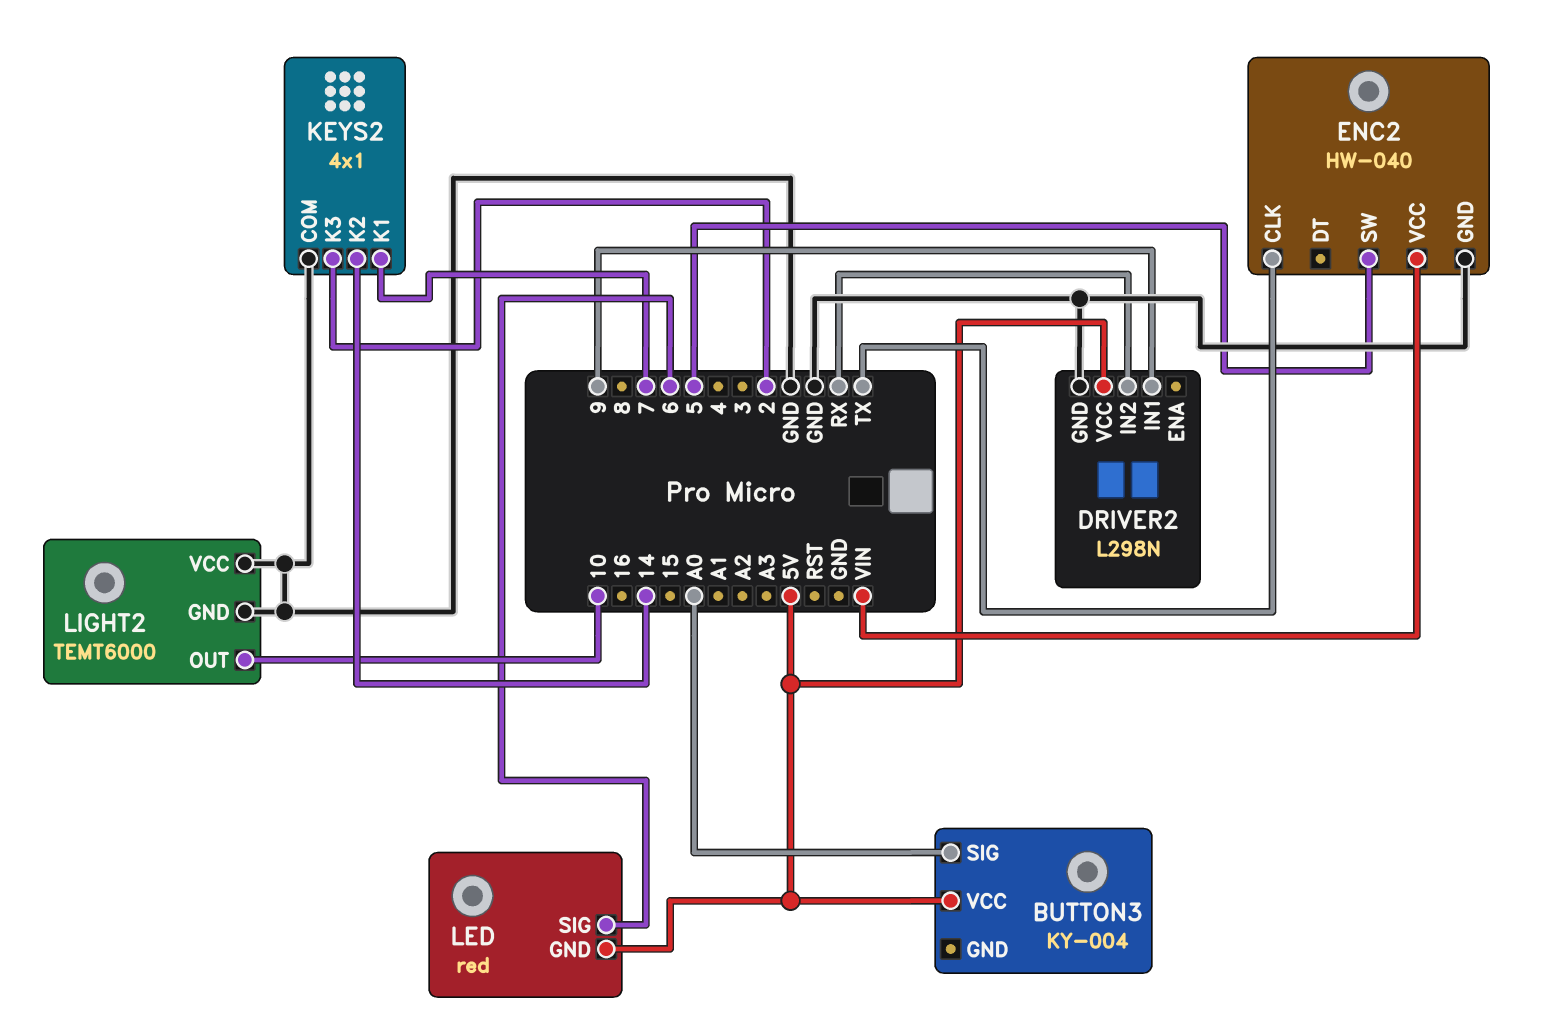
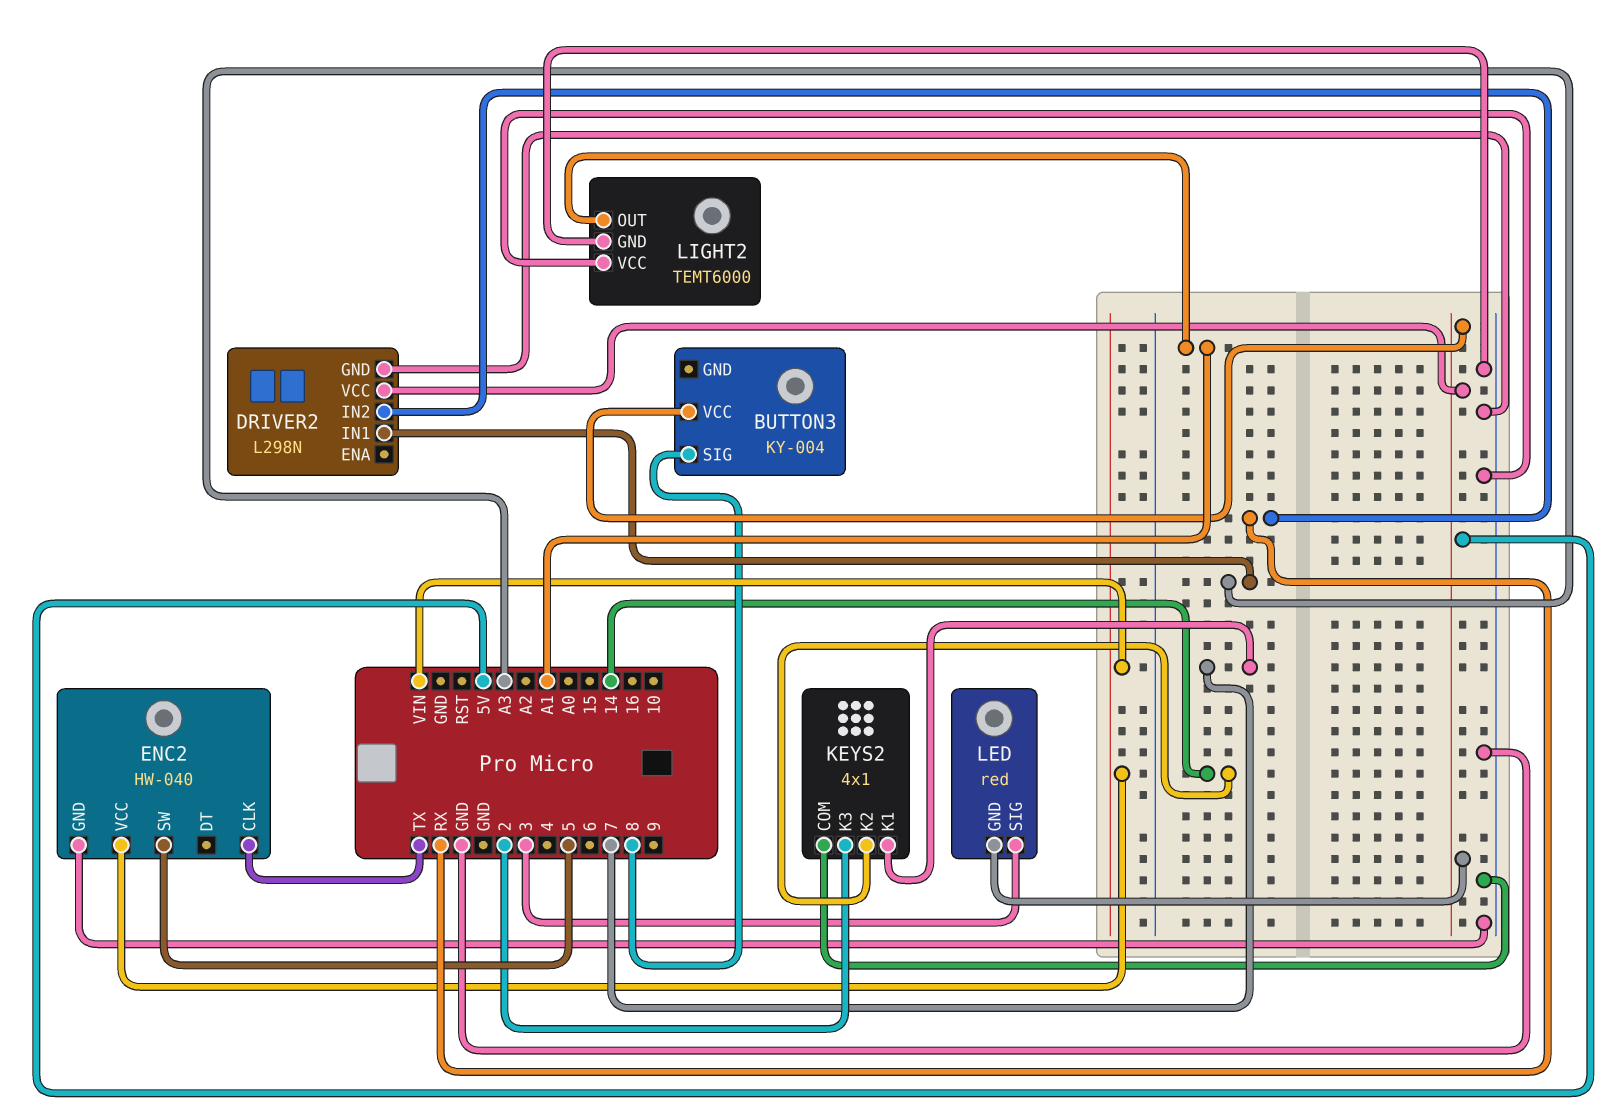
BUTTON3 pin SIG: A0 -> 8
DRIVER2 pin IN1: 9 -> A3
LED pin SIG: 6 -> 3
LIGHT2 pin OUT: 10 -> A1

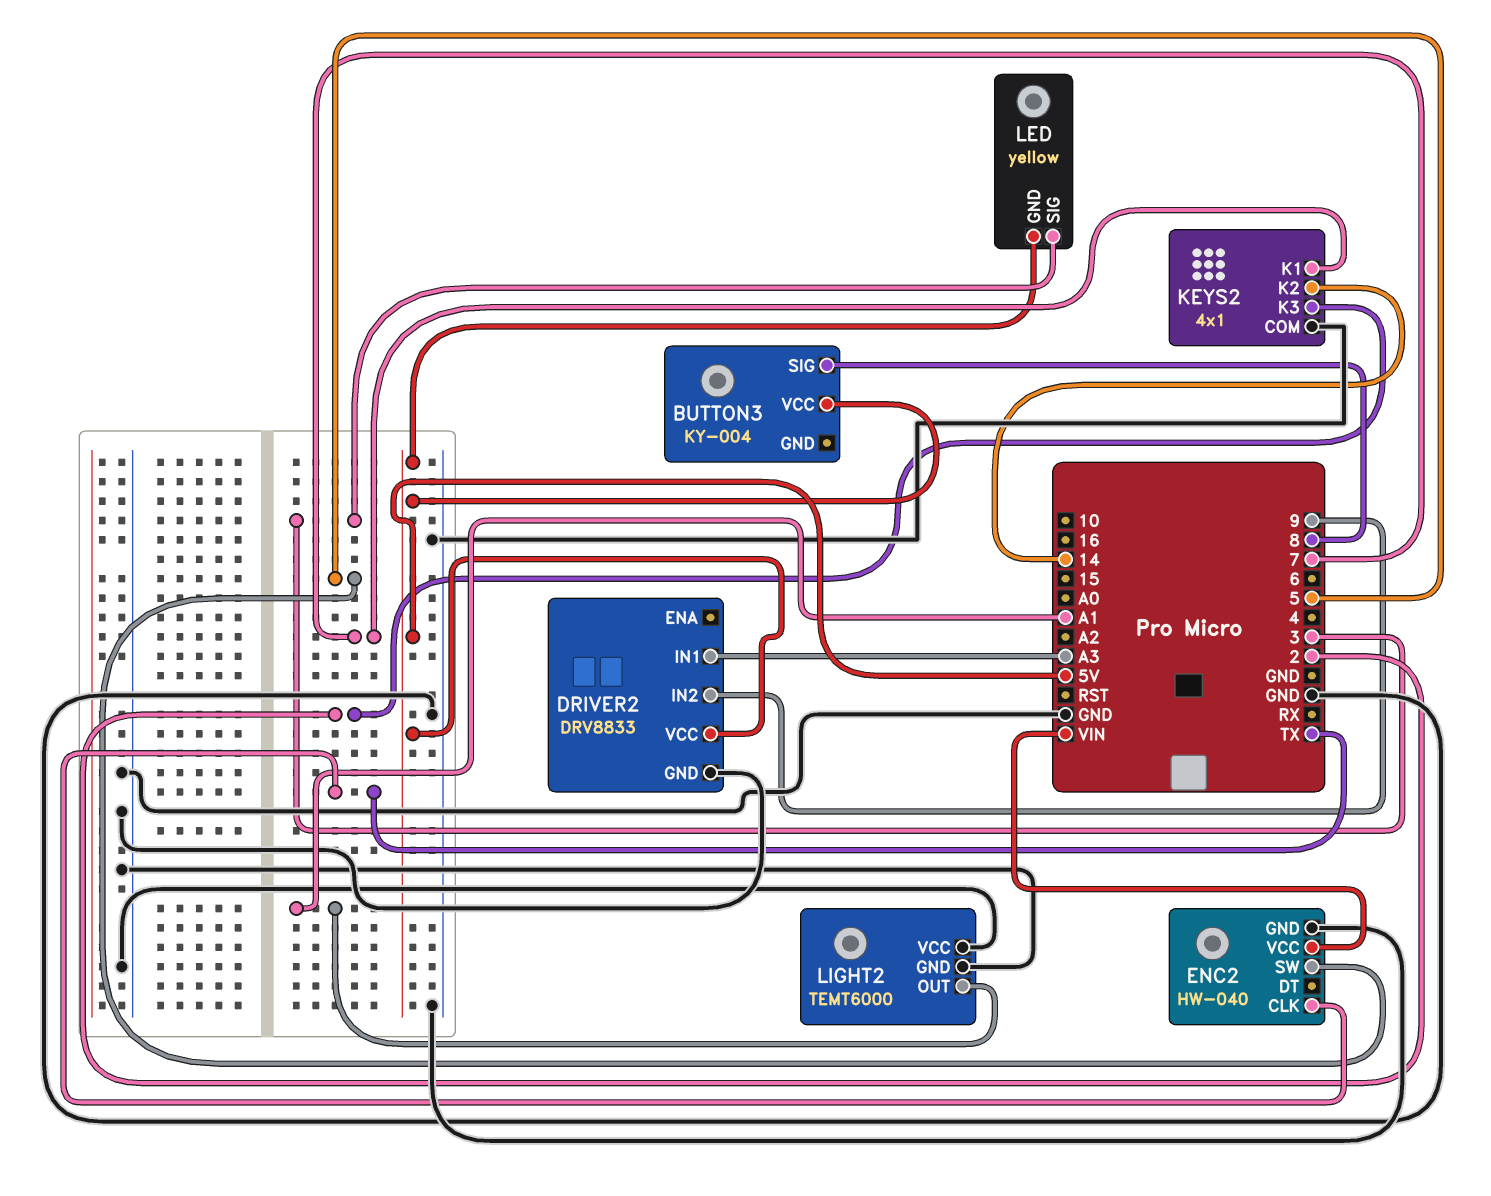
DRIVER2: L298N -> DRV8833
DRIVER2 pin IN2: RX -> 9
LED: red -> yellow

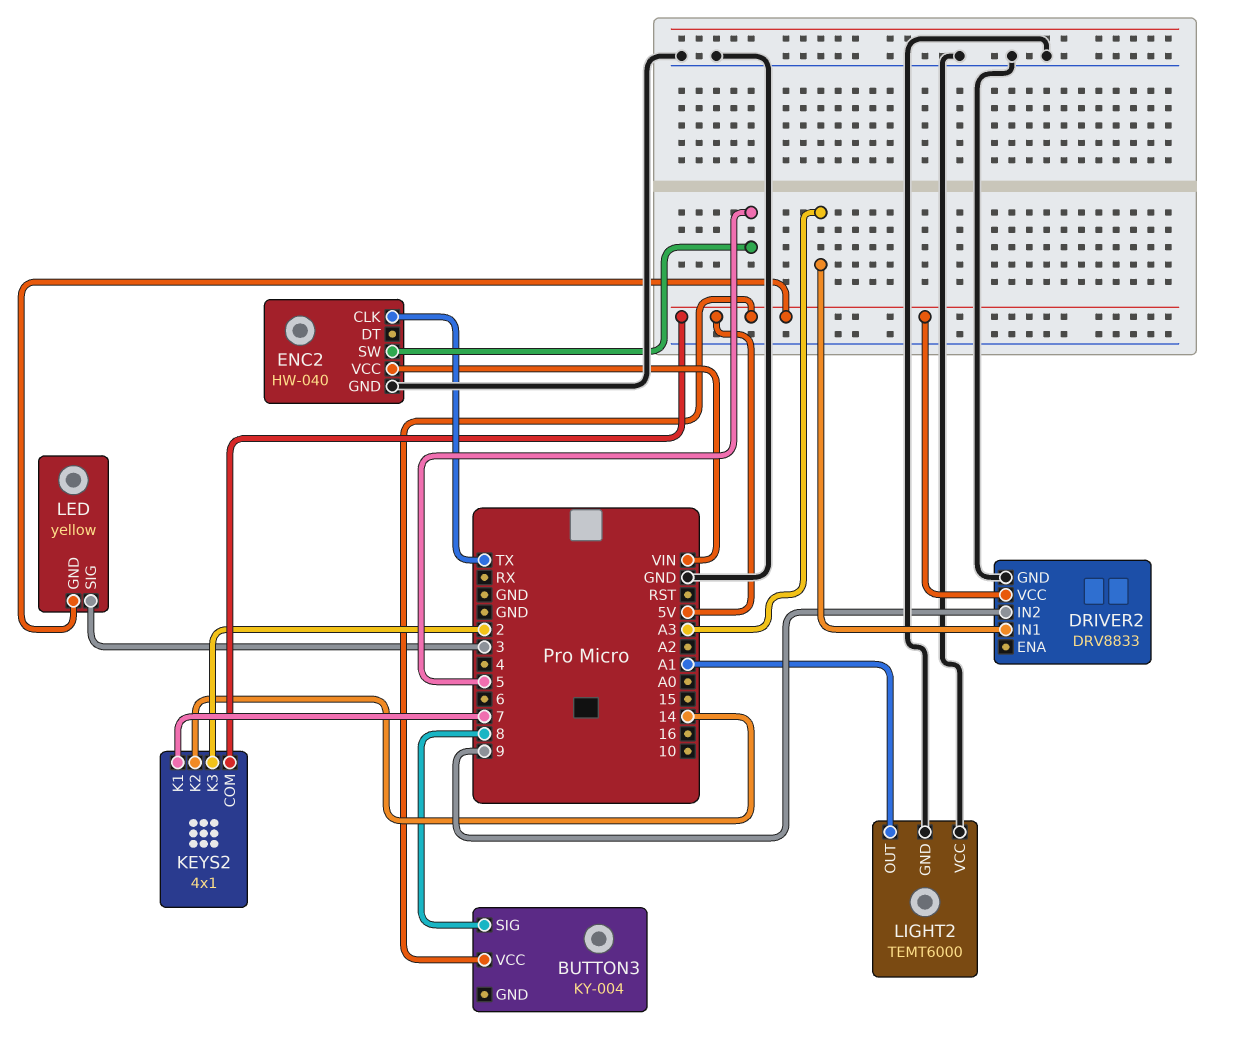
KEYS2 pin COM: GND -> 5V

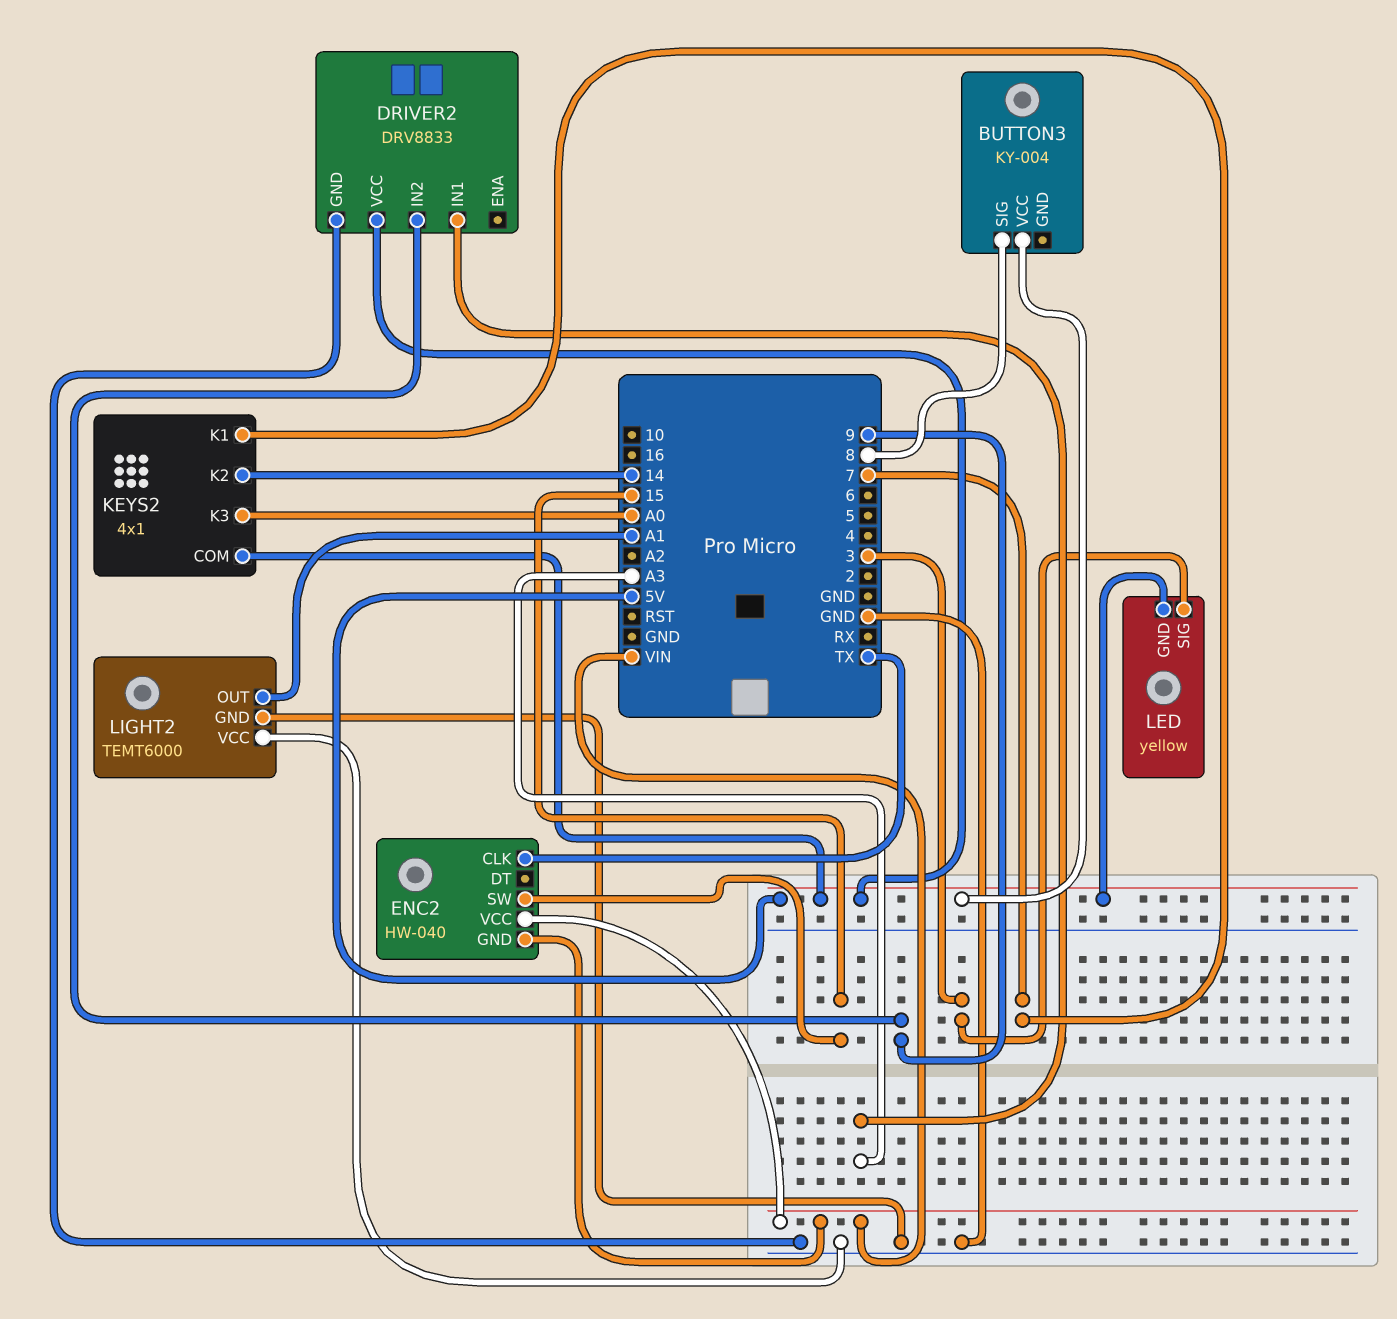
ENC2 pin GND: GND -> VIN
ENC2 pin SW: 5 -> 15
KEYS2 pin K3: 2 -> A0

